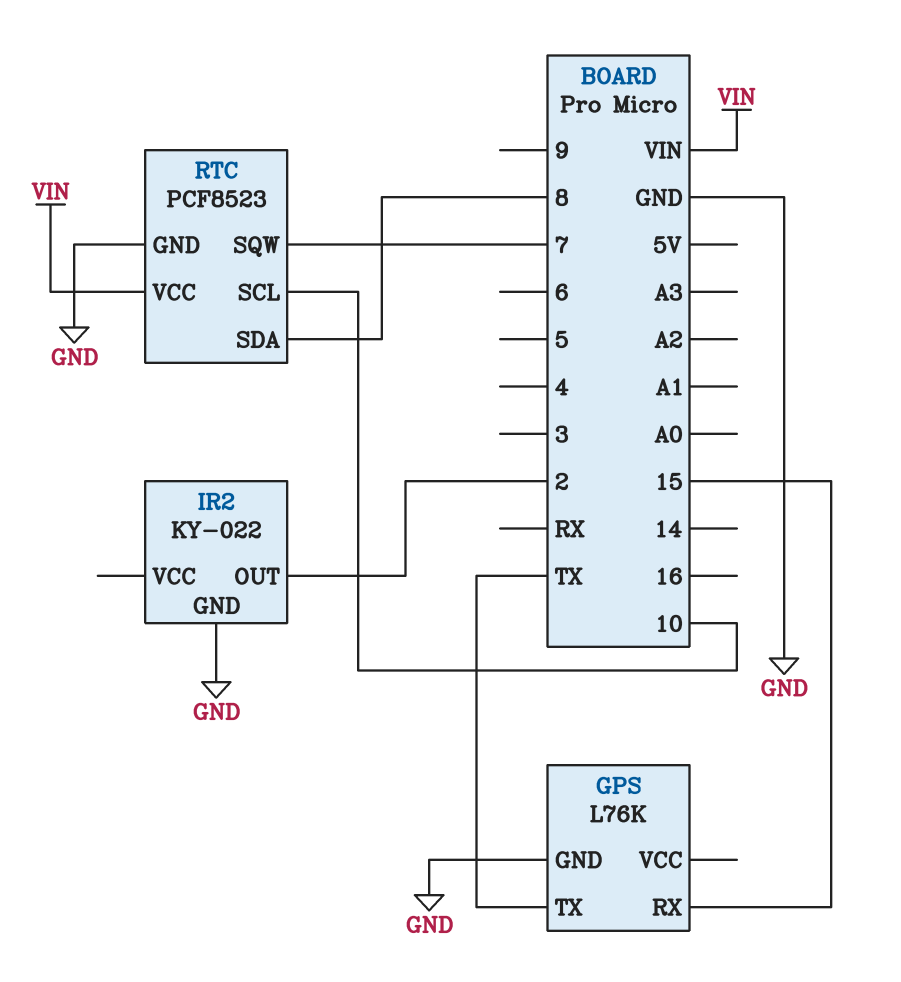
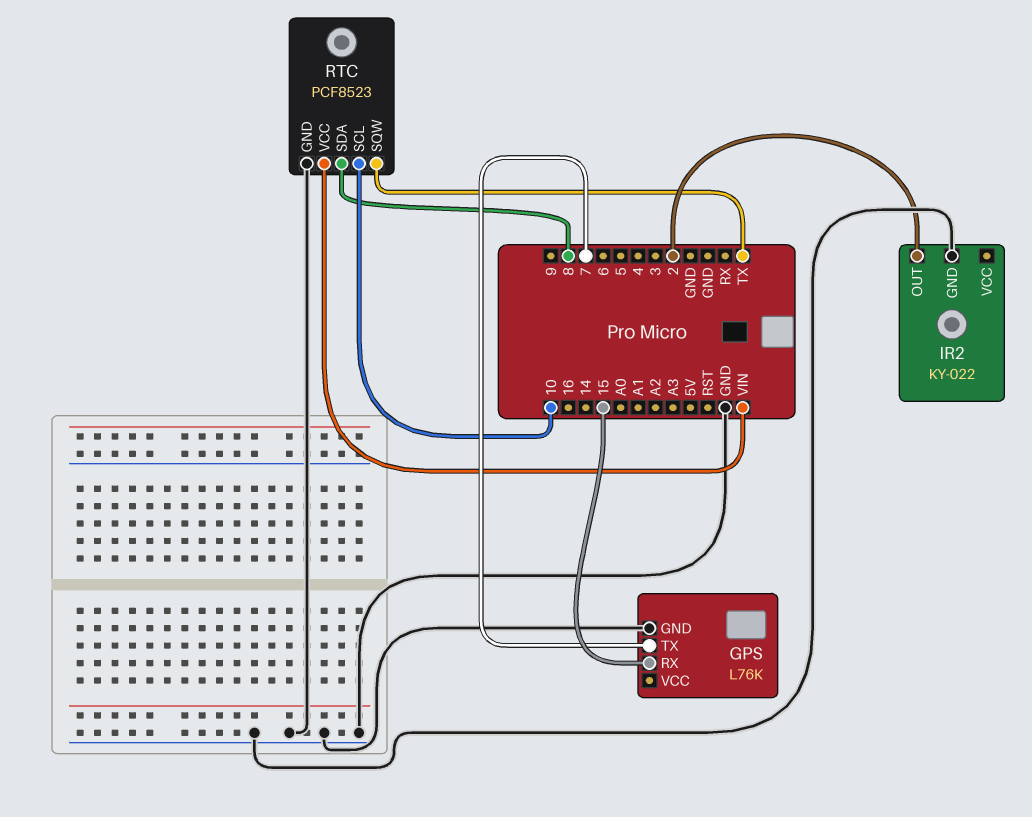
GPS pin TX: TX -> 7
RTC pin SQW: 7 -> TX

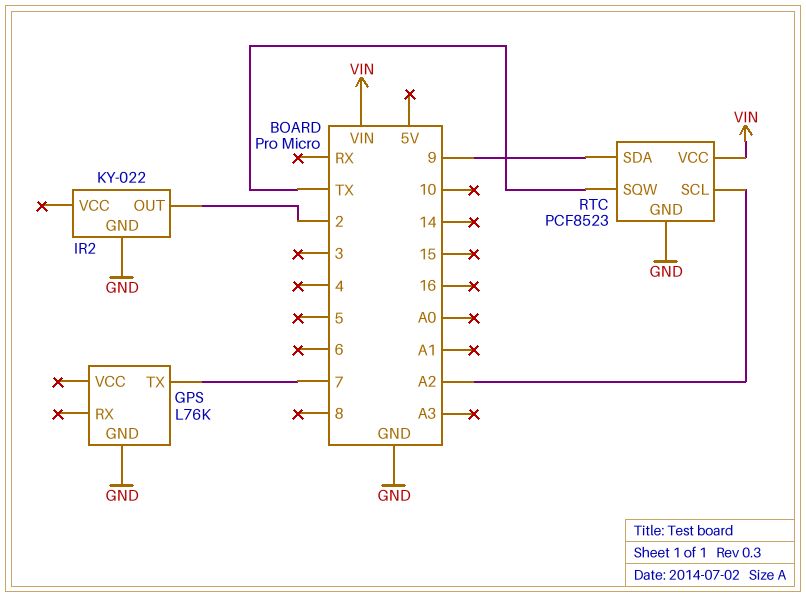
GPS pin RX: 15 -> none
RTC pin SCL: 10 -> A2
RTC pin SDA: 8 -> 9

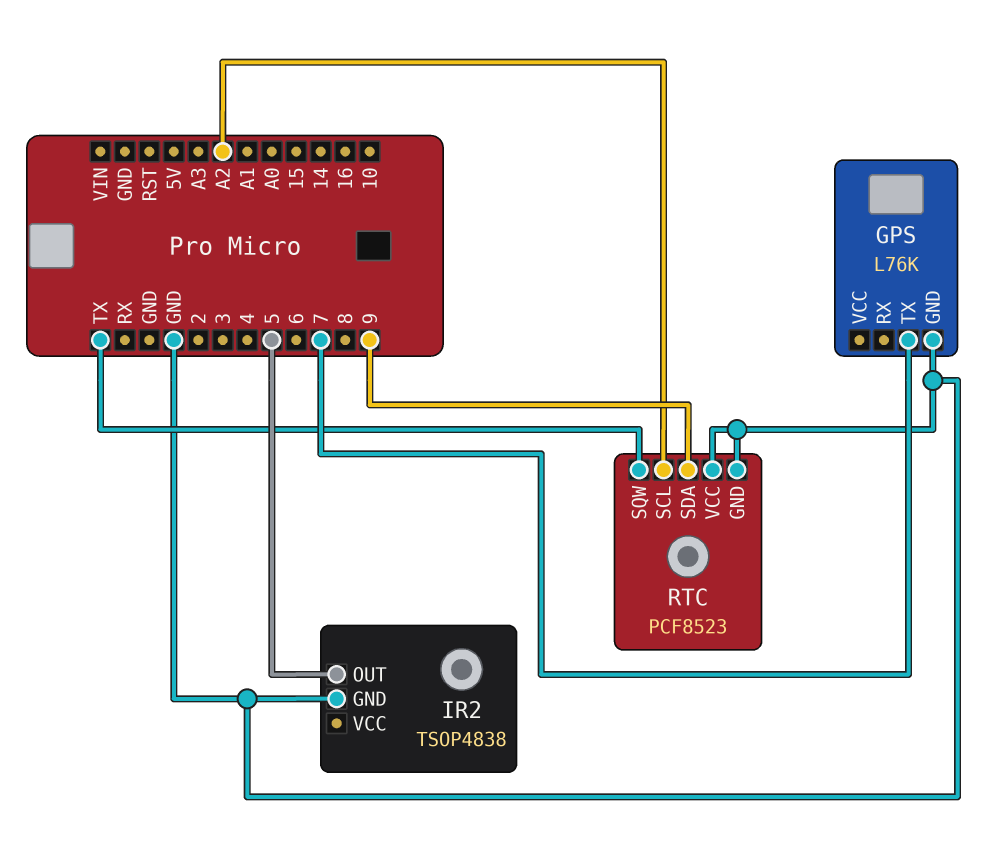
IR2: KY-022 -> TSOP4838
IR2 pin OUT: 2 -> 5
RTC pin VCC: VIN -> GND

